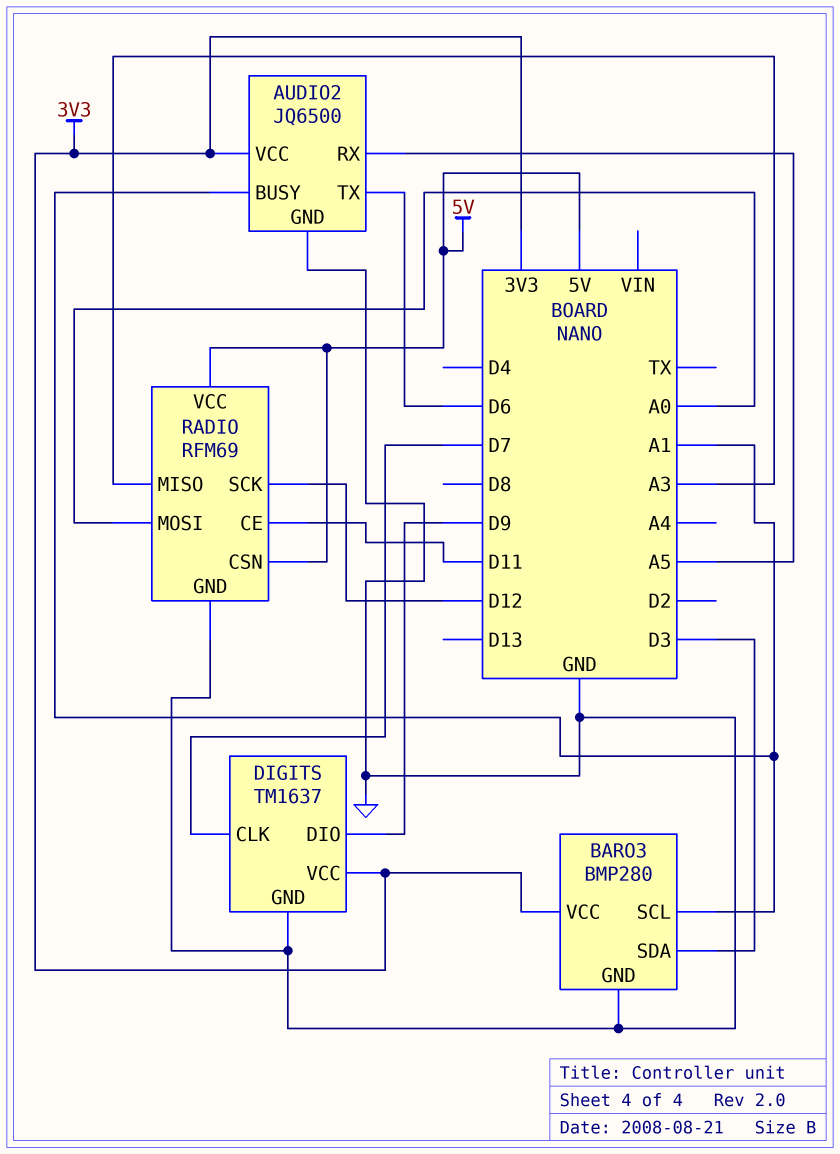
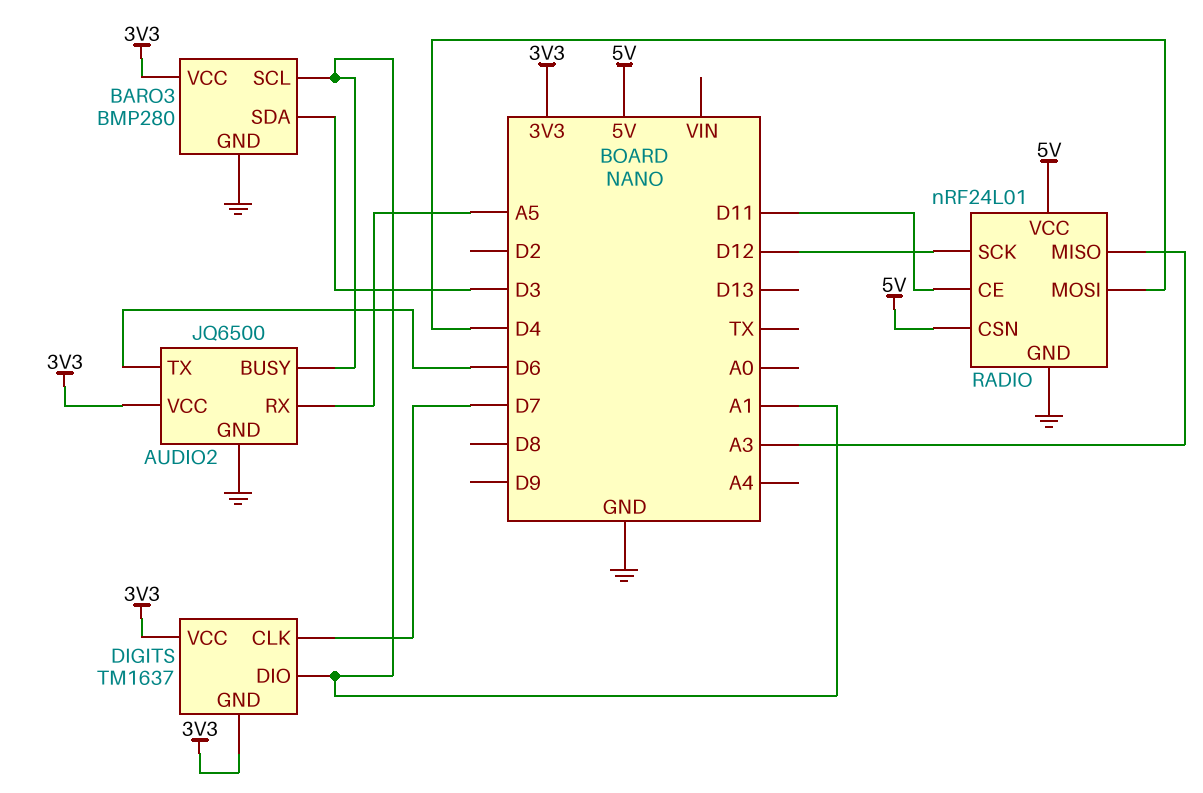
DIGITS pin DIO: D9 -> A1
DIGITS pin GND: GND -> 3V3
RADIO: RFM69 -> nRF24L01
RADIO pin MOSI: A0 -> D4

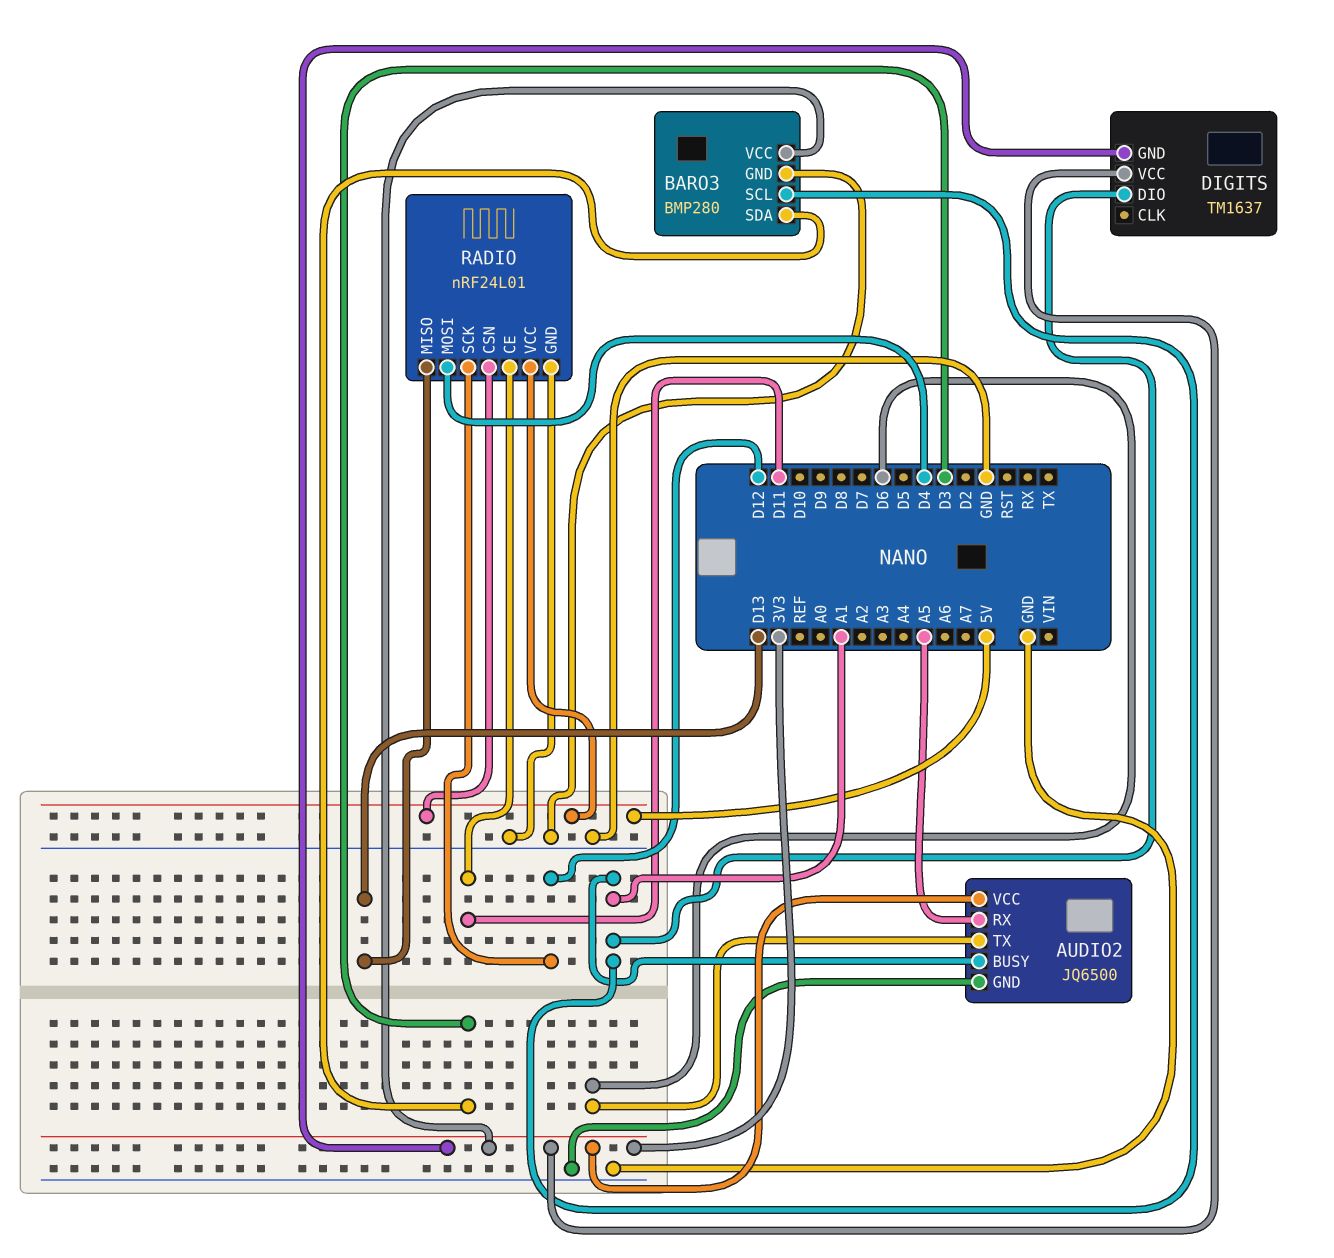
DIGITS pin CLK: D7 -> none
RADIO pin MISO: A3 -> D13

